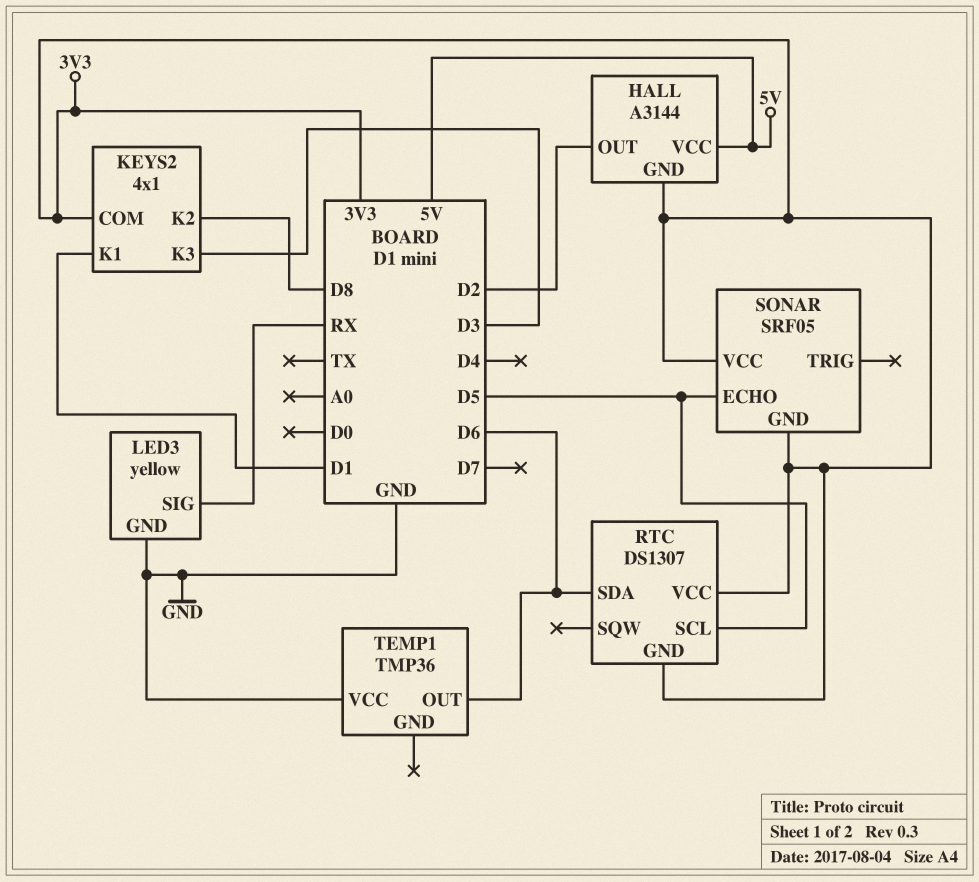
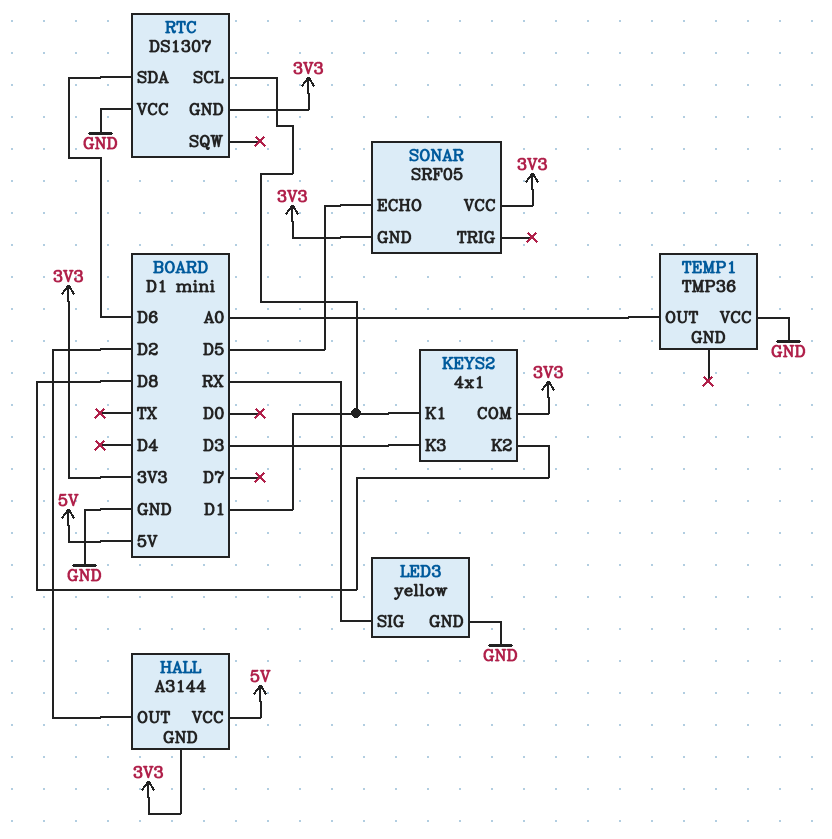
RTC pin SCL: D5 -> D1
RTC pin VCC: 3V3 -> GND
TEMP1 pin OUT: D6 -> A0

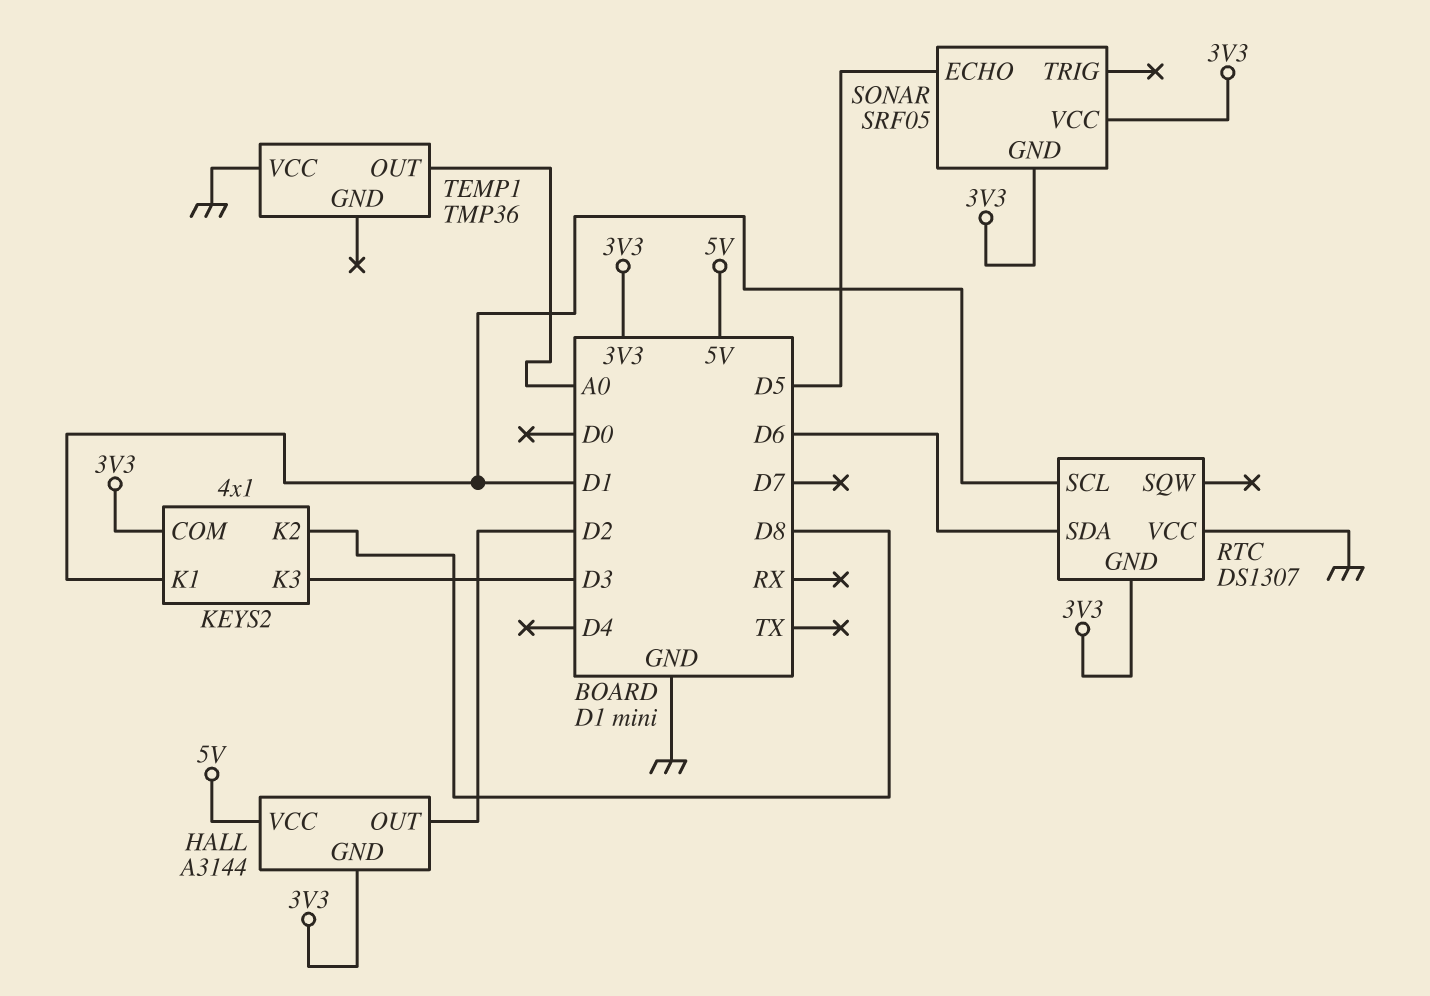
LED3: yellow -> none
LED3 pin GND: GND -> none
LED3 pin SIG: RX -> none

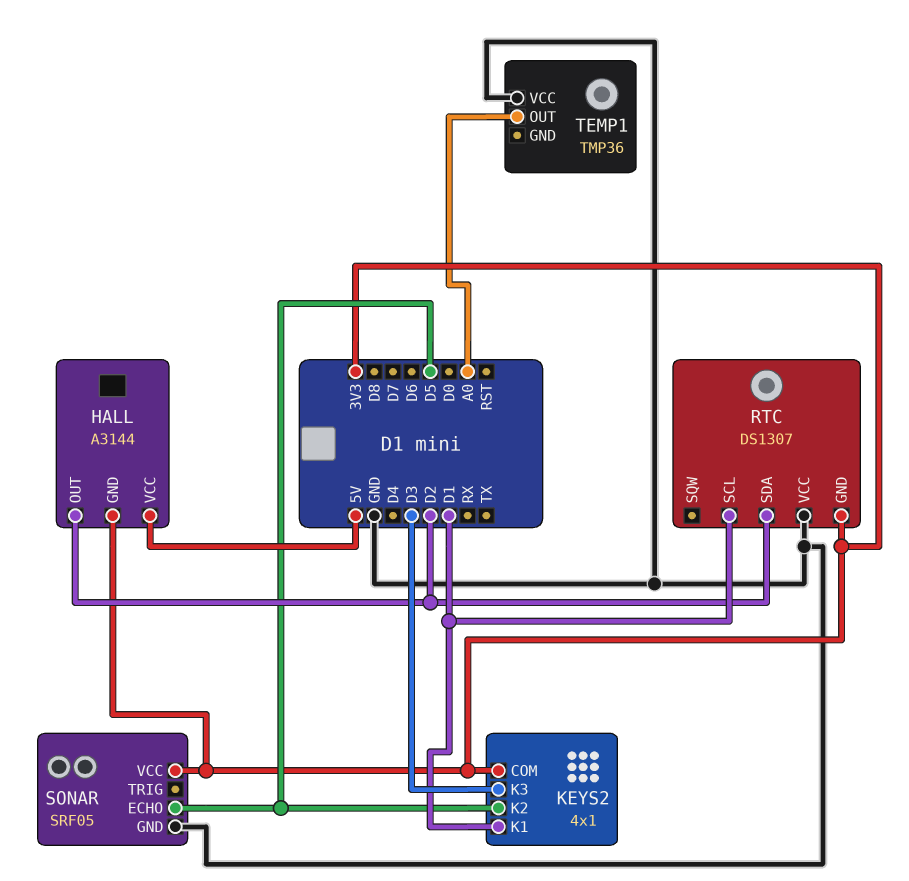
KEYS2 pin K2: D8 -> D5
RTC pin SDA: D6 -> D2
SONAR pin GND: 3V3 -> GND

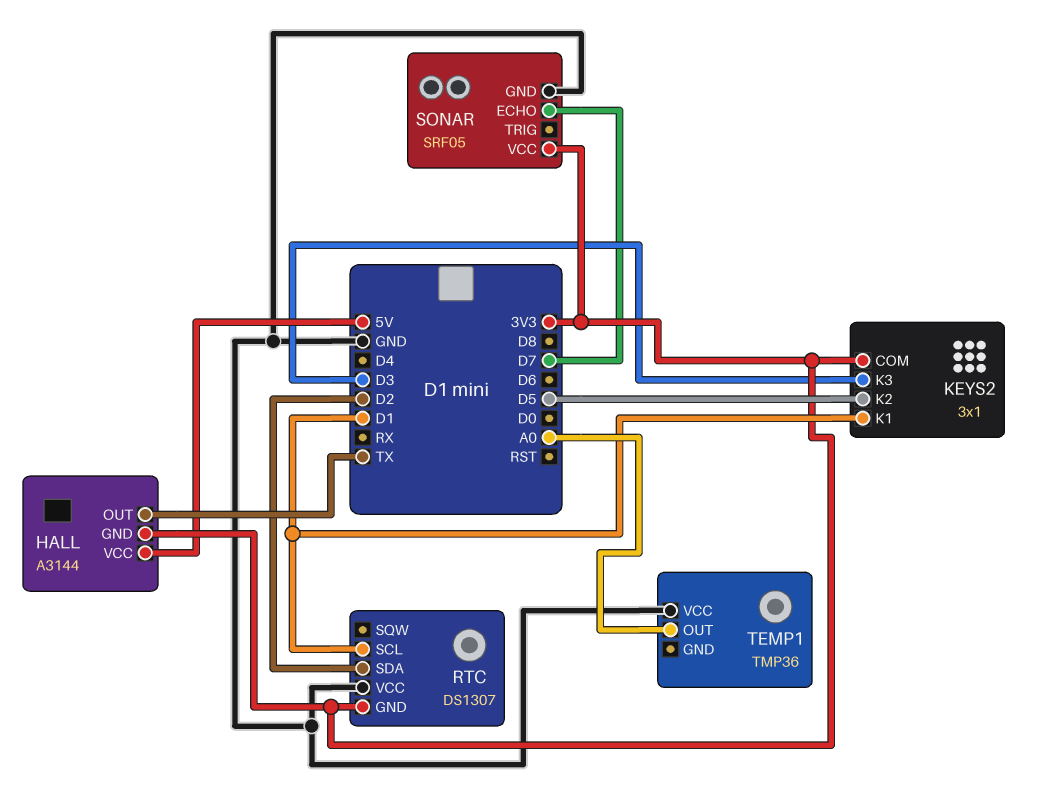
HALL pin OUT: D2 -> TX
KEYS2: 4x1 -> 3x1
SONAR pin ECHO: D5 -> D7

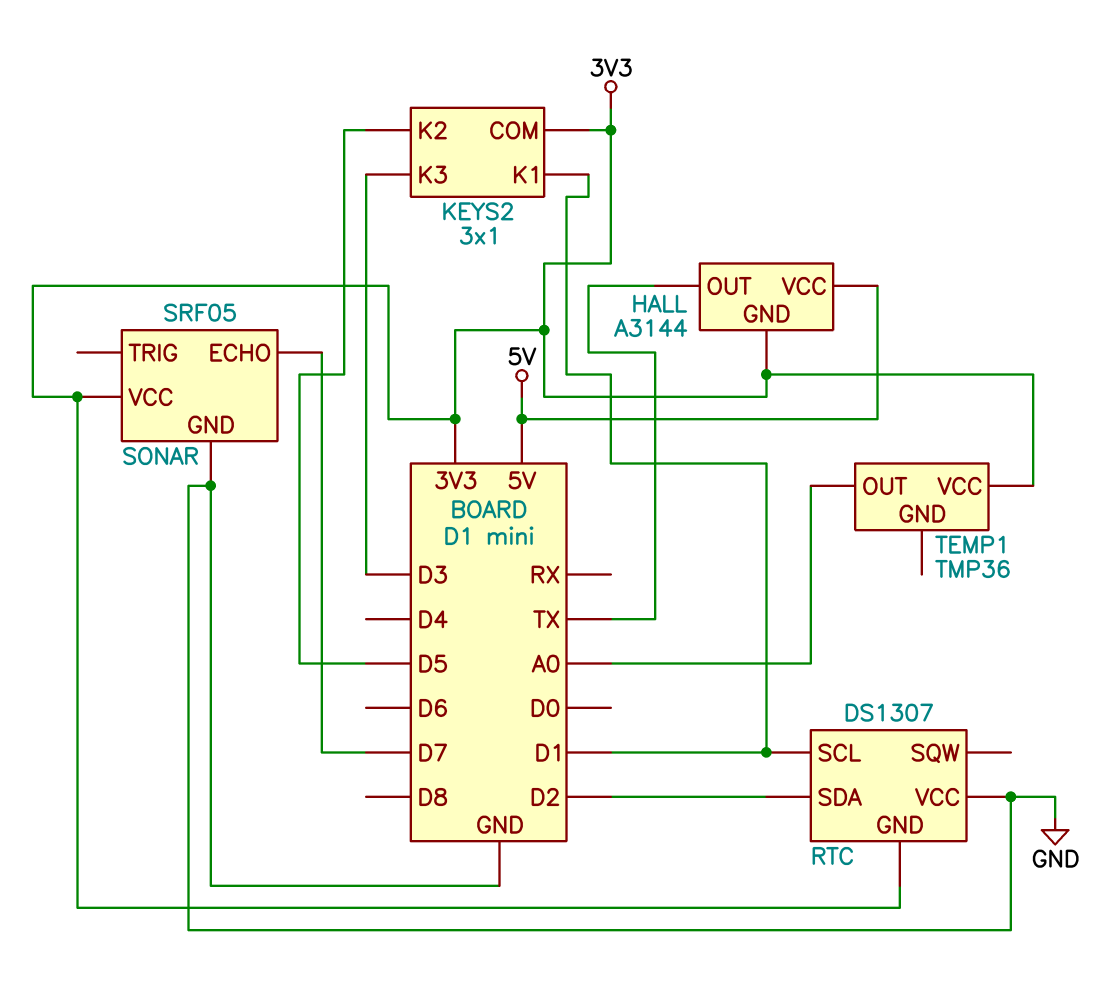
TEMP1 pin VCC: GND -> 3V3

